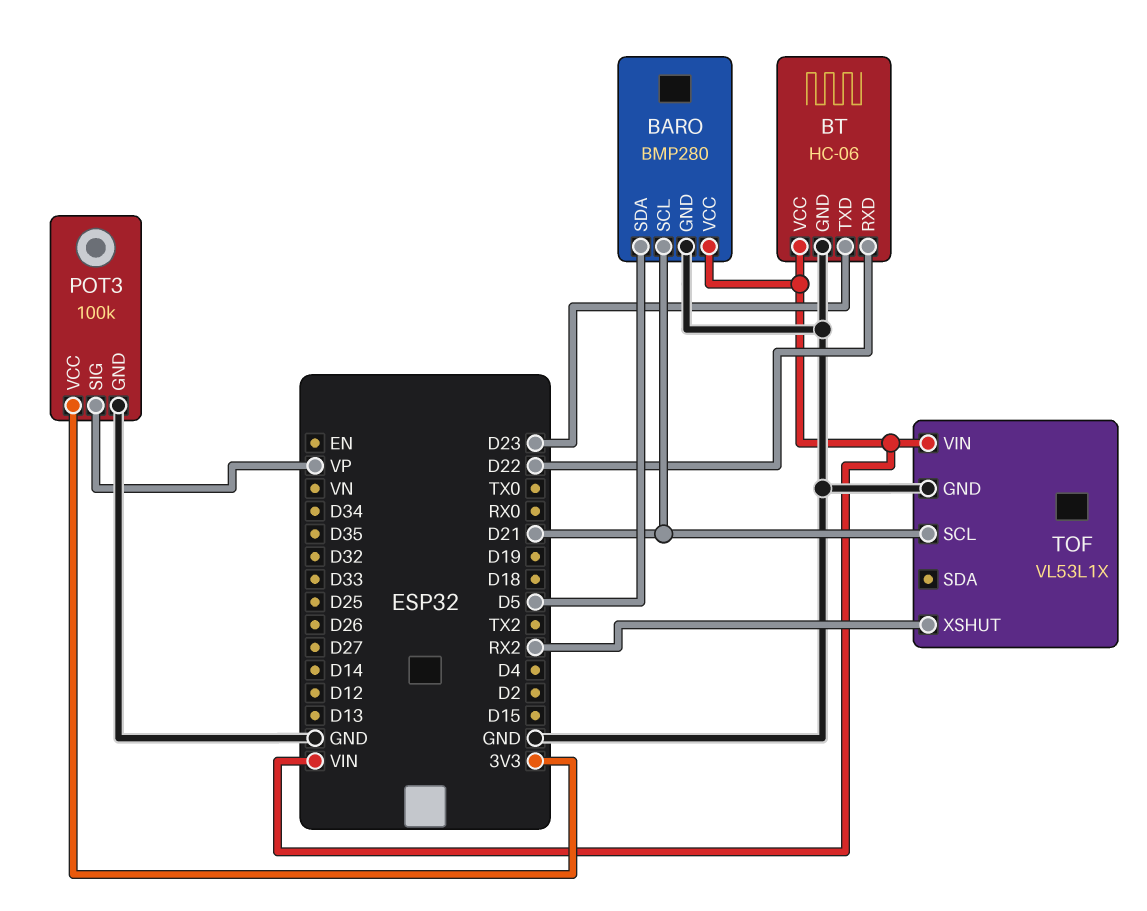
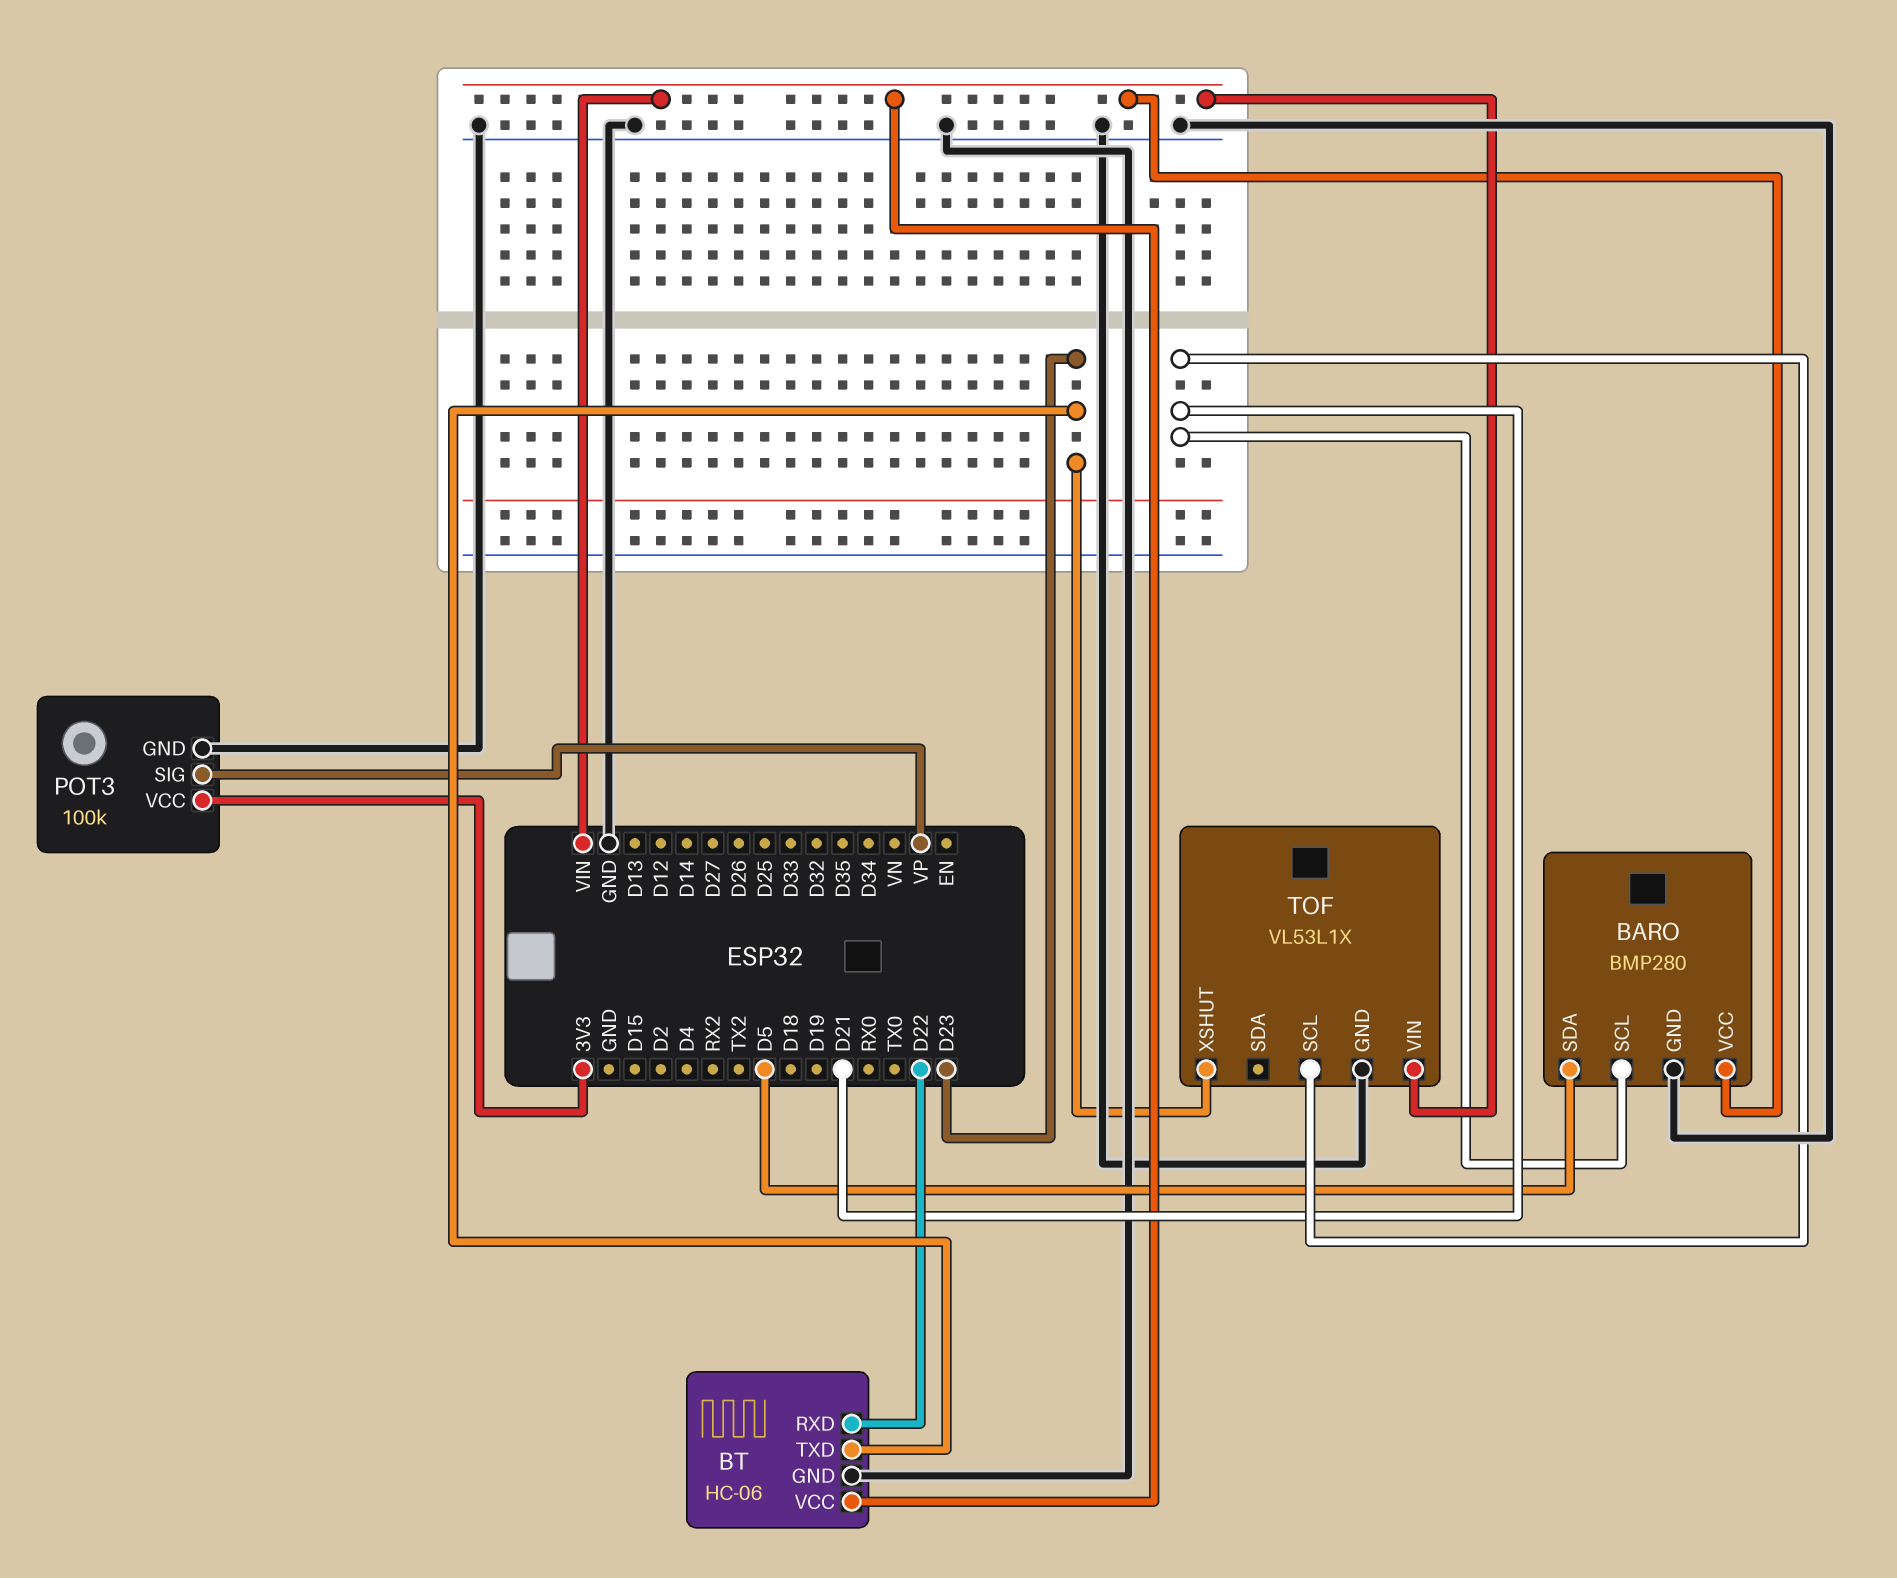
TOF pin XSHUT: RX2 -> D23

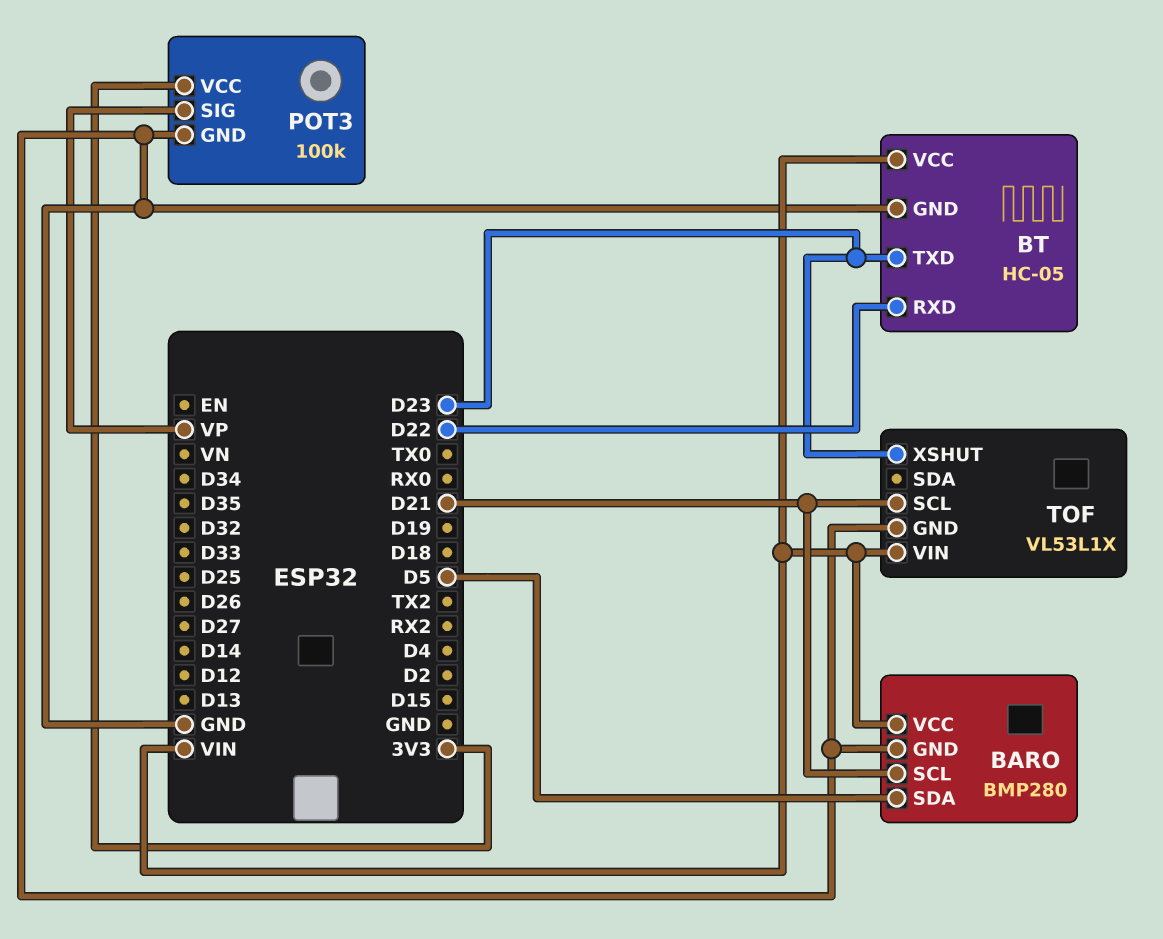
BT: HC-06 -> HC-05

